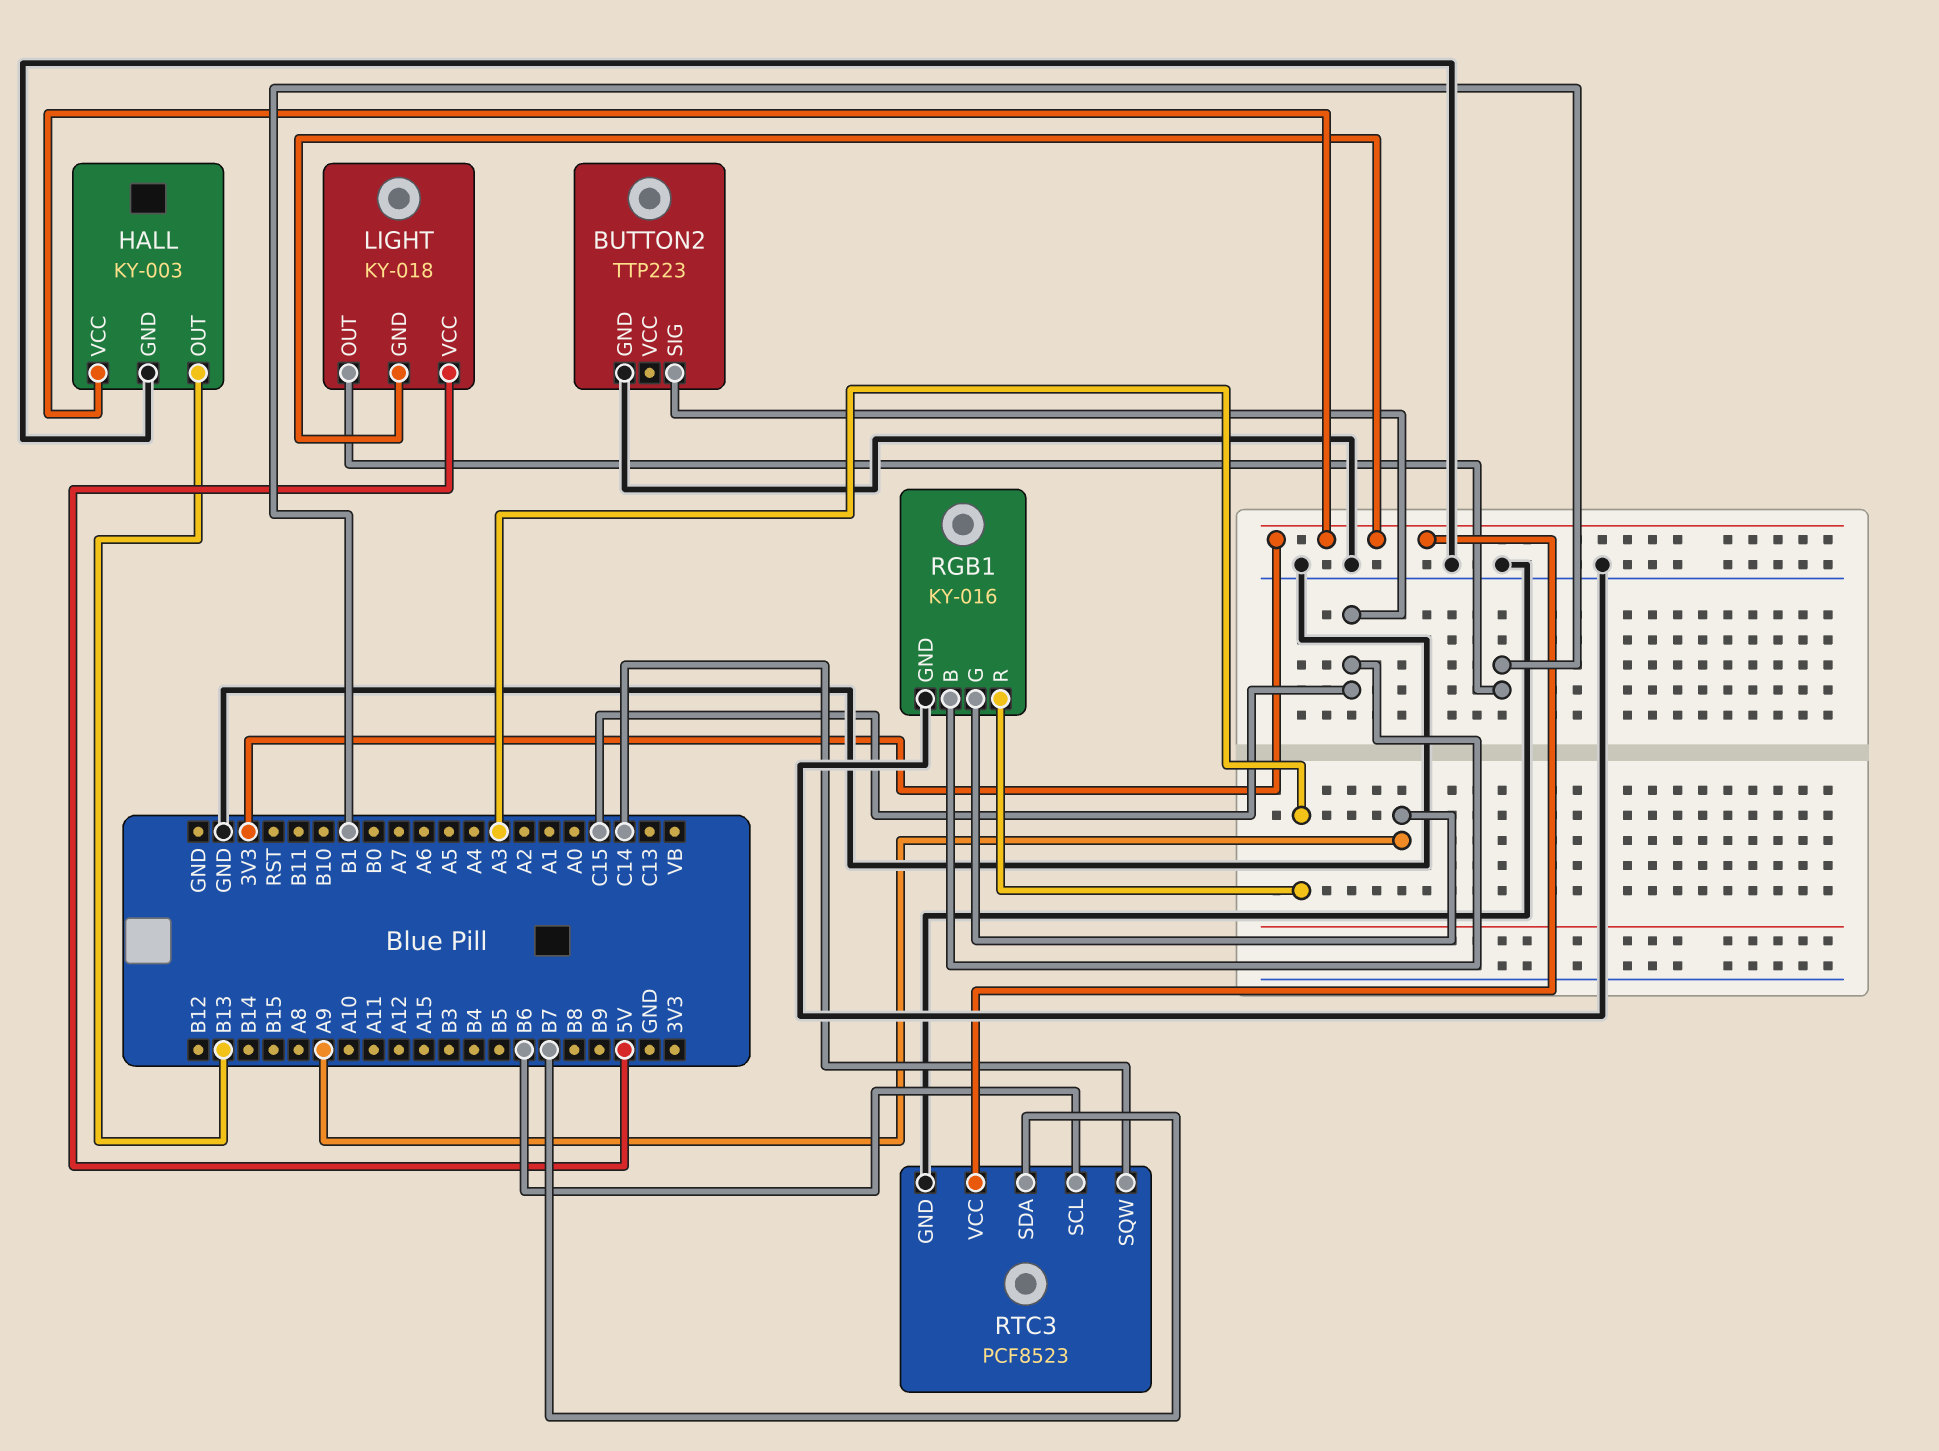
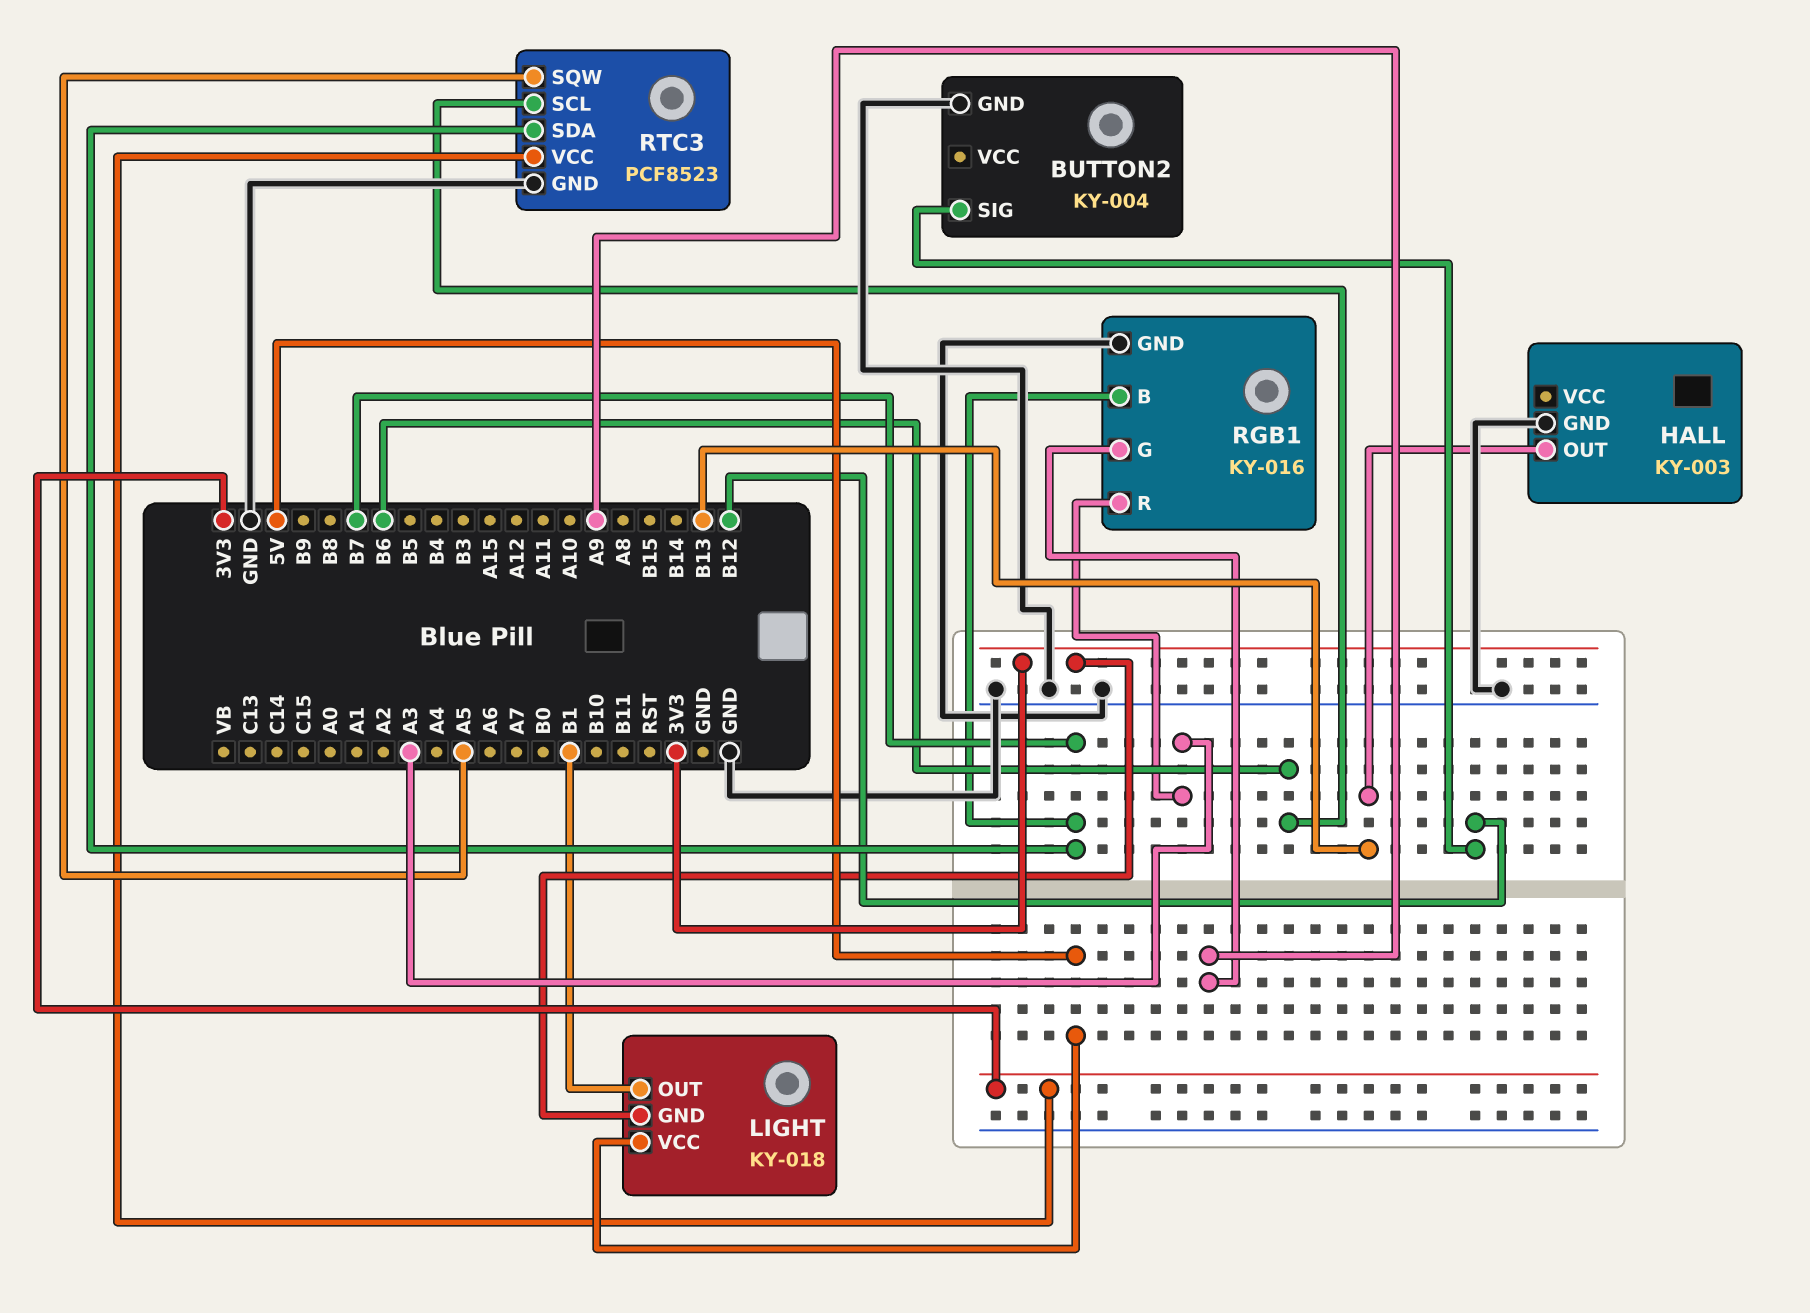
BUTTON2: TTP223 -> KY-004
BUTTON2 pin SIG: C15 -> B12
HALL pin VCC: 3V3 -> none
RGB1 pin B: C15 -> B7
RTC3 pin SQW: C14 -> A5

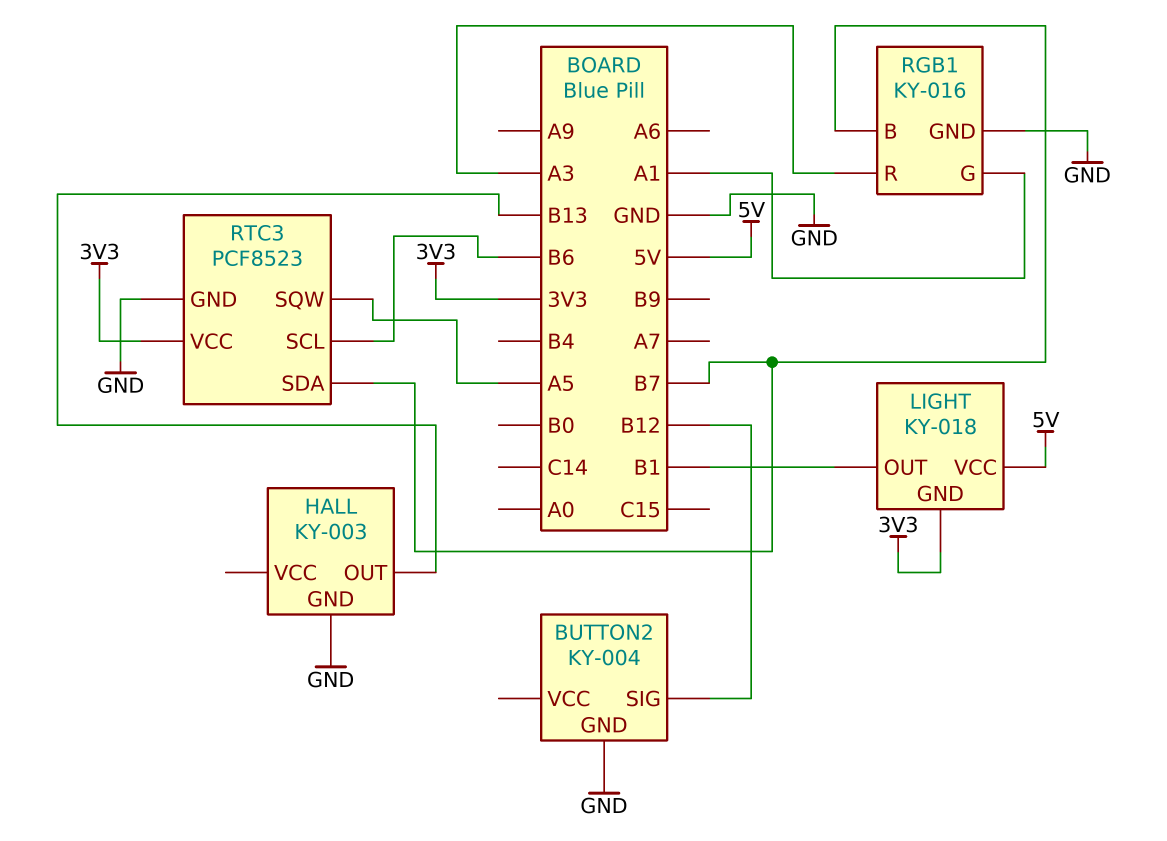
RGB1 pin G: A9 -> A1

